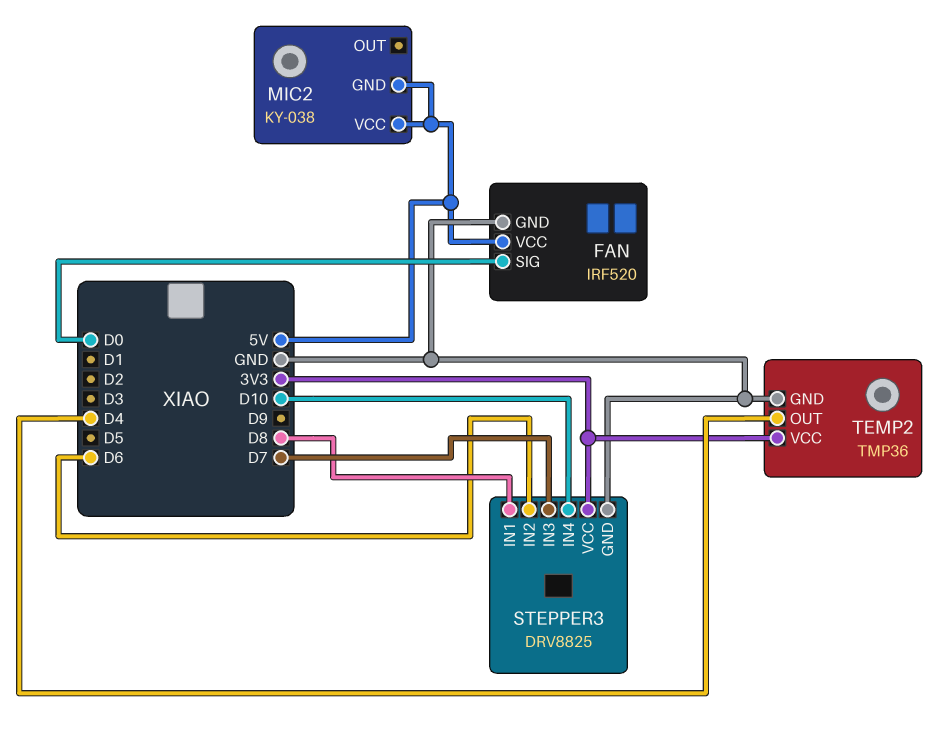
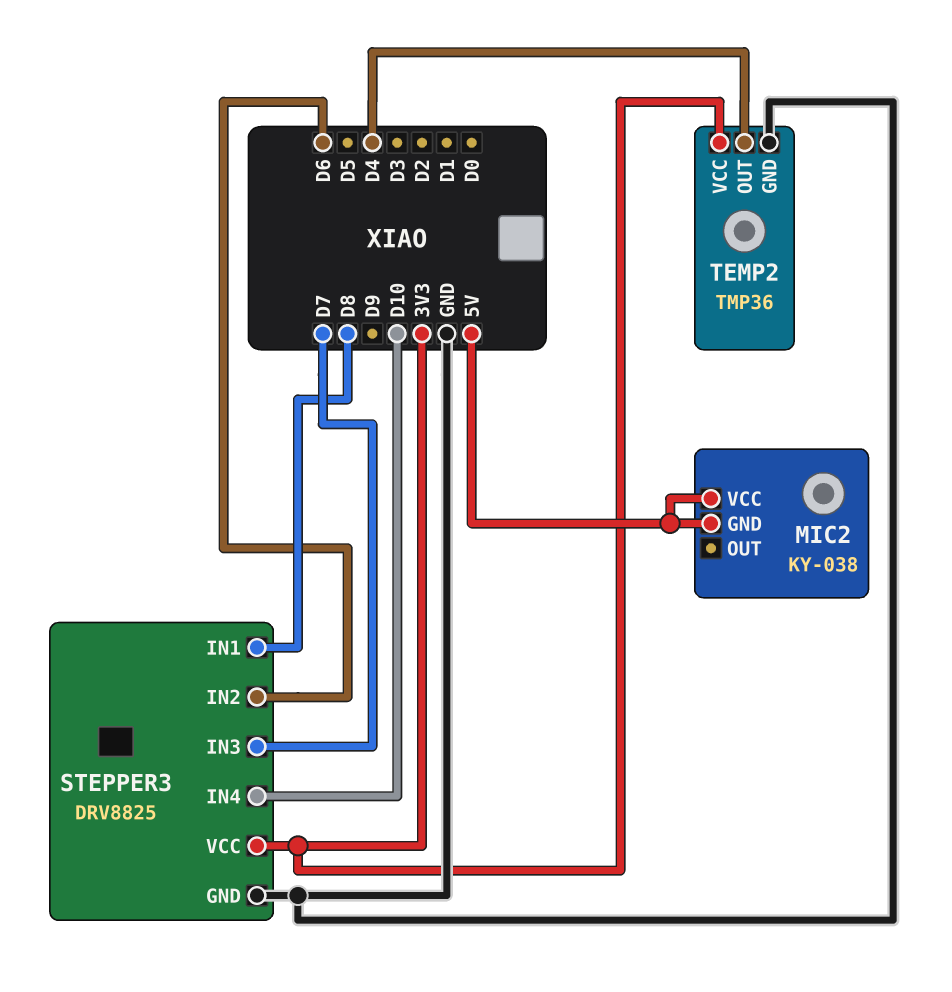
FAN: IRF520 -> none
FAN pin GND: GND -> none
FAN pin SIG: D0 -> none
FAN pin VCC: 5V -> none

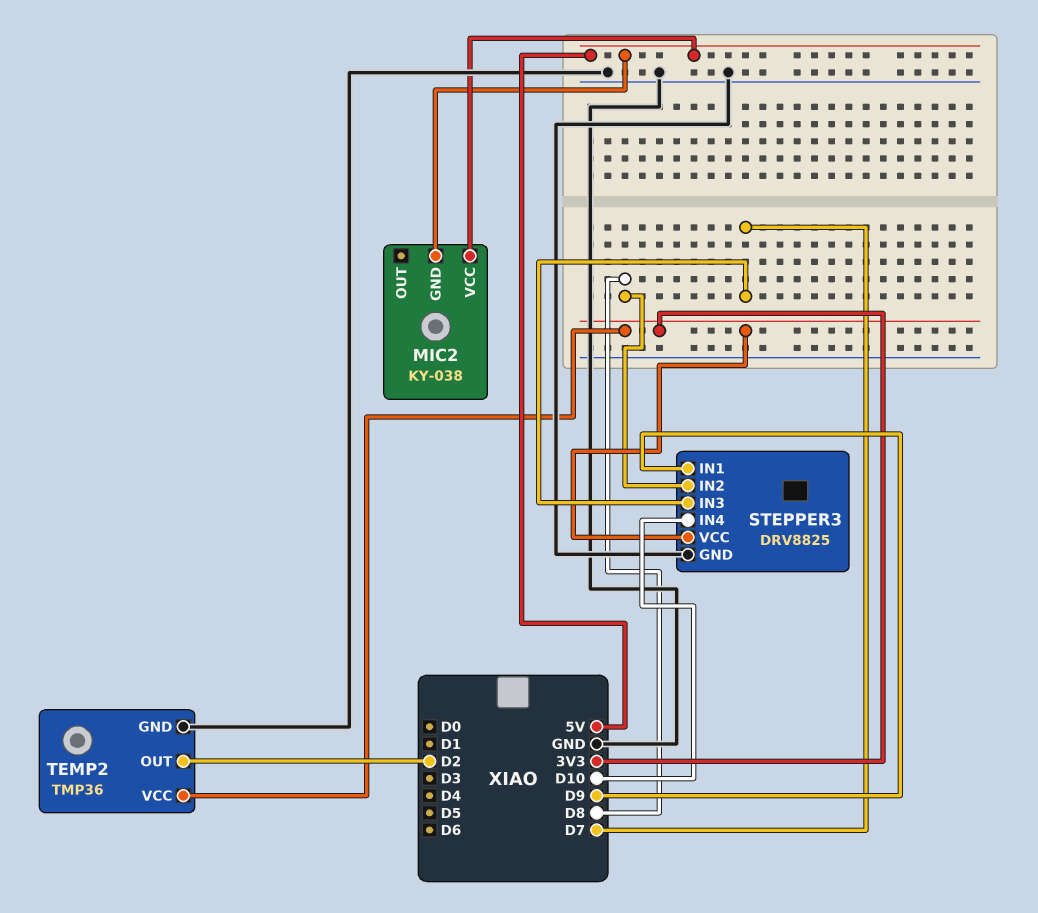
STEPPER3 pin IN1: D8 -> D9
STEPPER3 pin IN2: D6 -> D8
TEMP2 pin OUT: D4 -> D2

